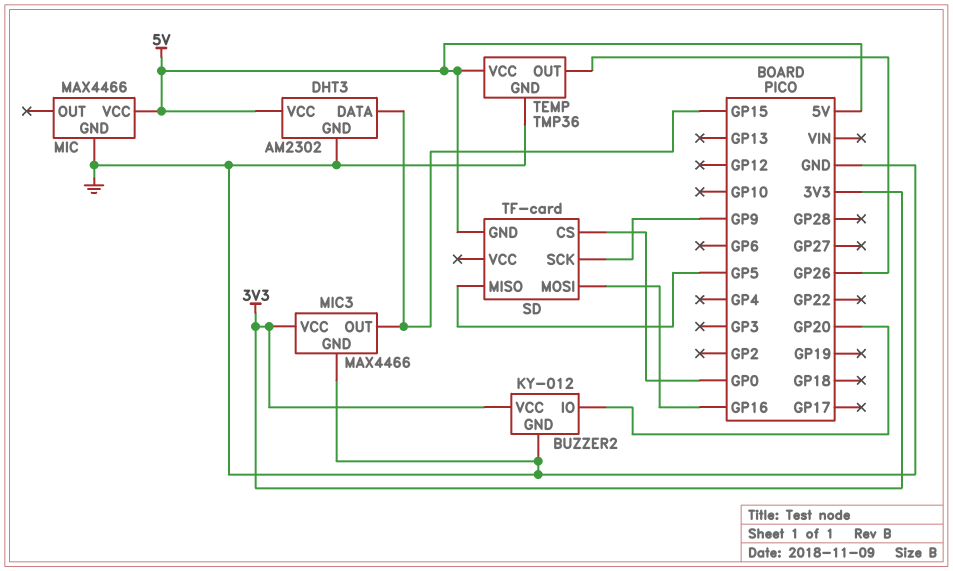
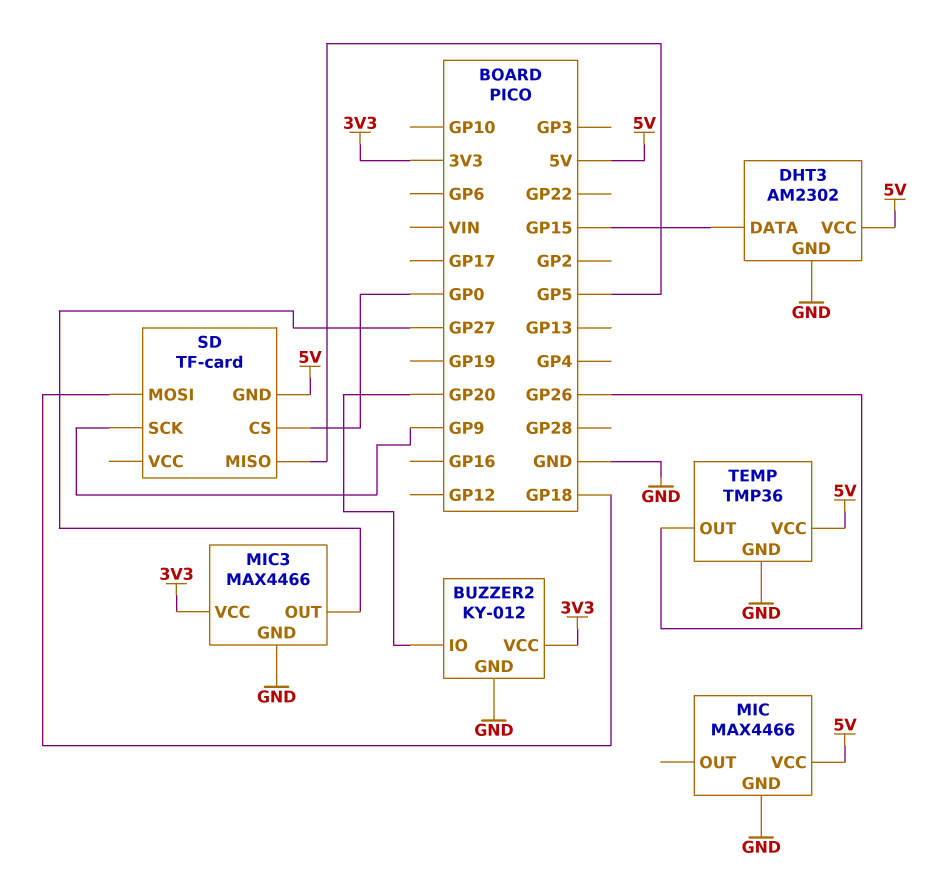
MIC3 pin OUT: GP15 -> GP27
SD pin MOSI: GP16 -> GP18

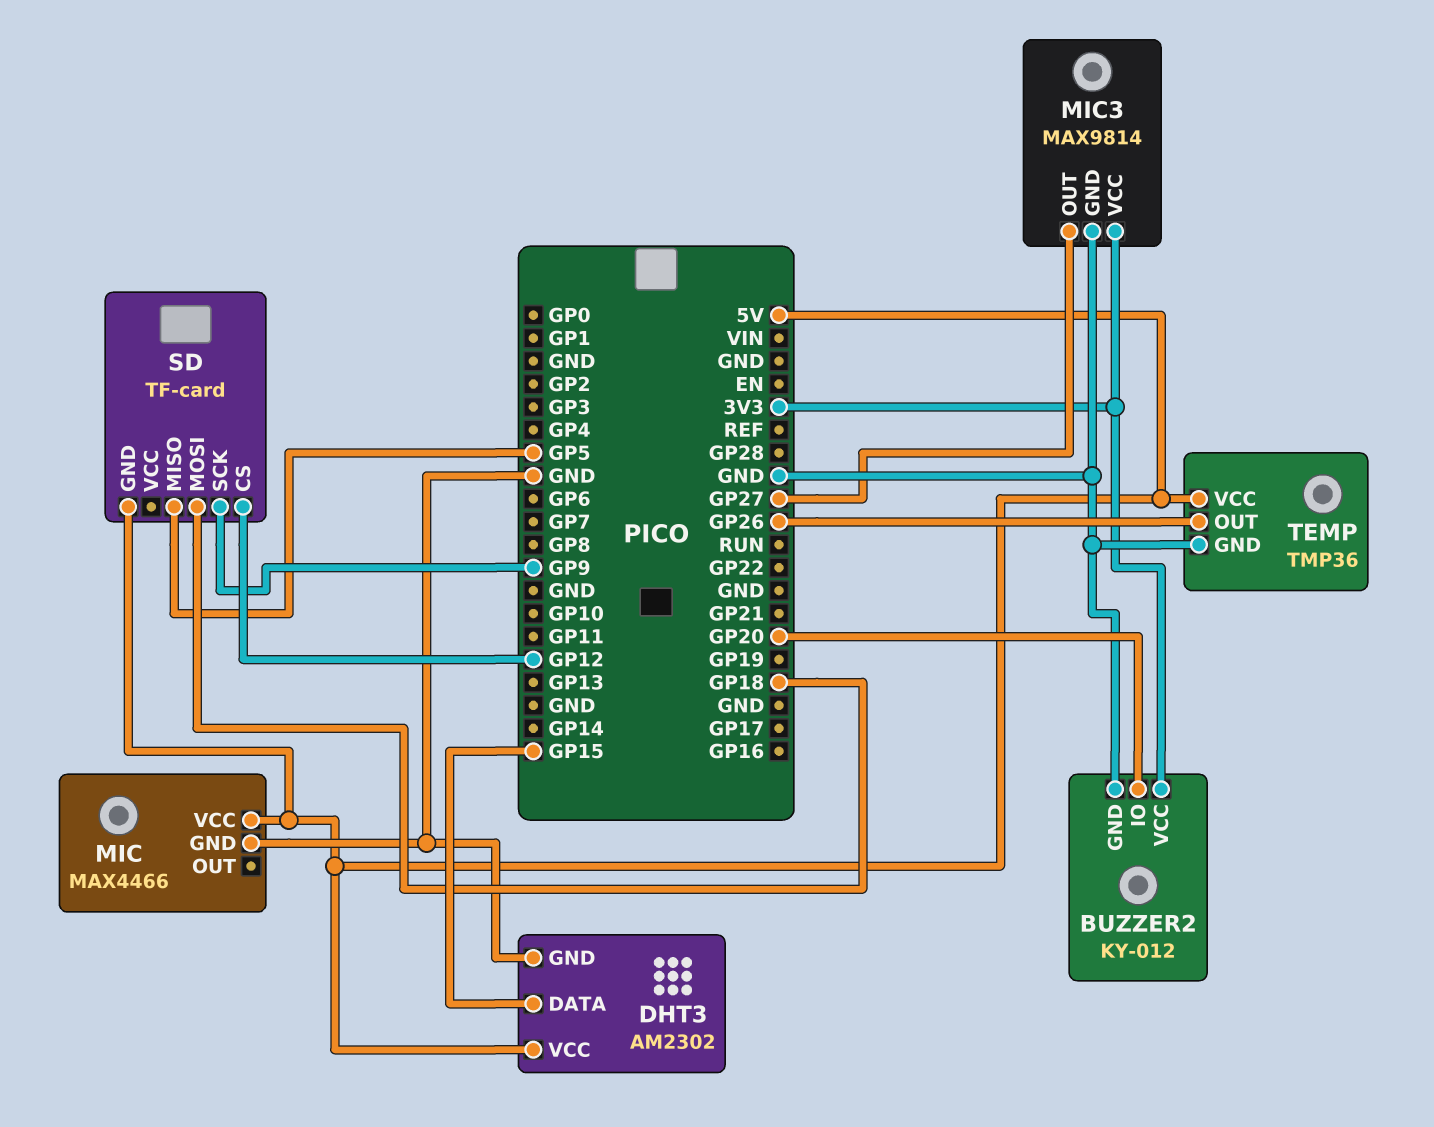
MIC3: MAX4466 -> MAX9814
SD pin CS: GP0 -> GP12

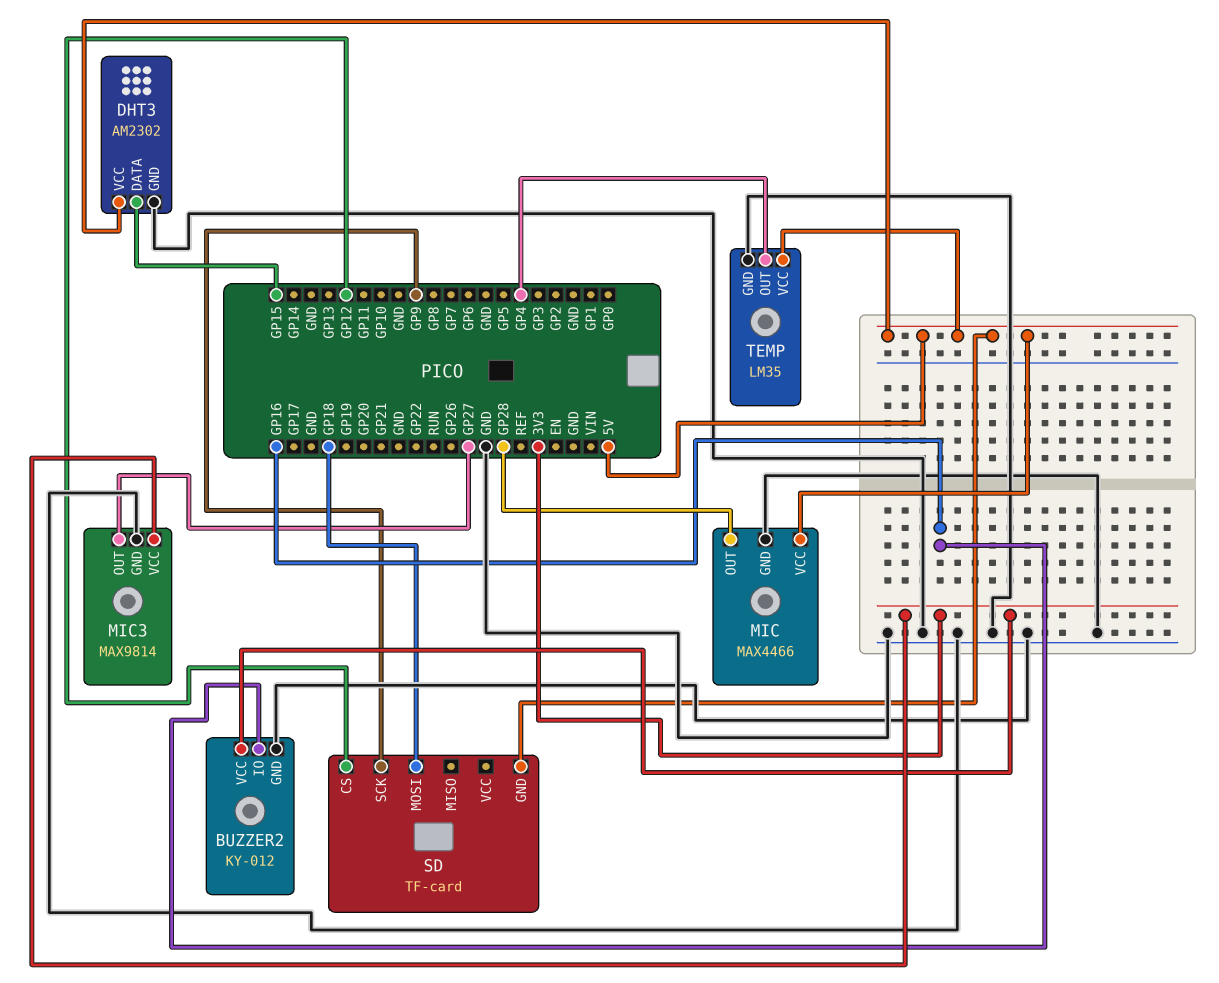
BUZZER2 pin IO: GP20 -> GP16
MIC pin OUT: none -> GP28
SD pin MISO: GP5 -> none
TEMP: TMP36 -> LM35
TEMP pin OUT: GP26 -> GP4

